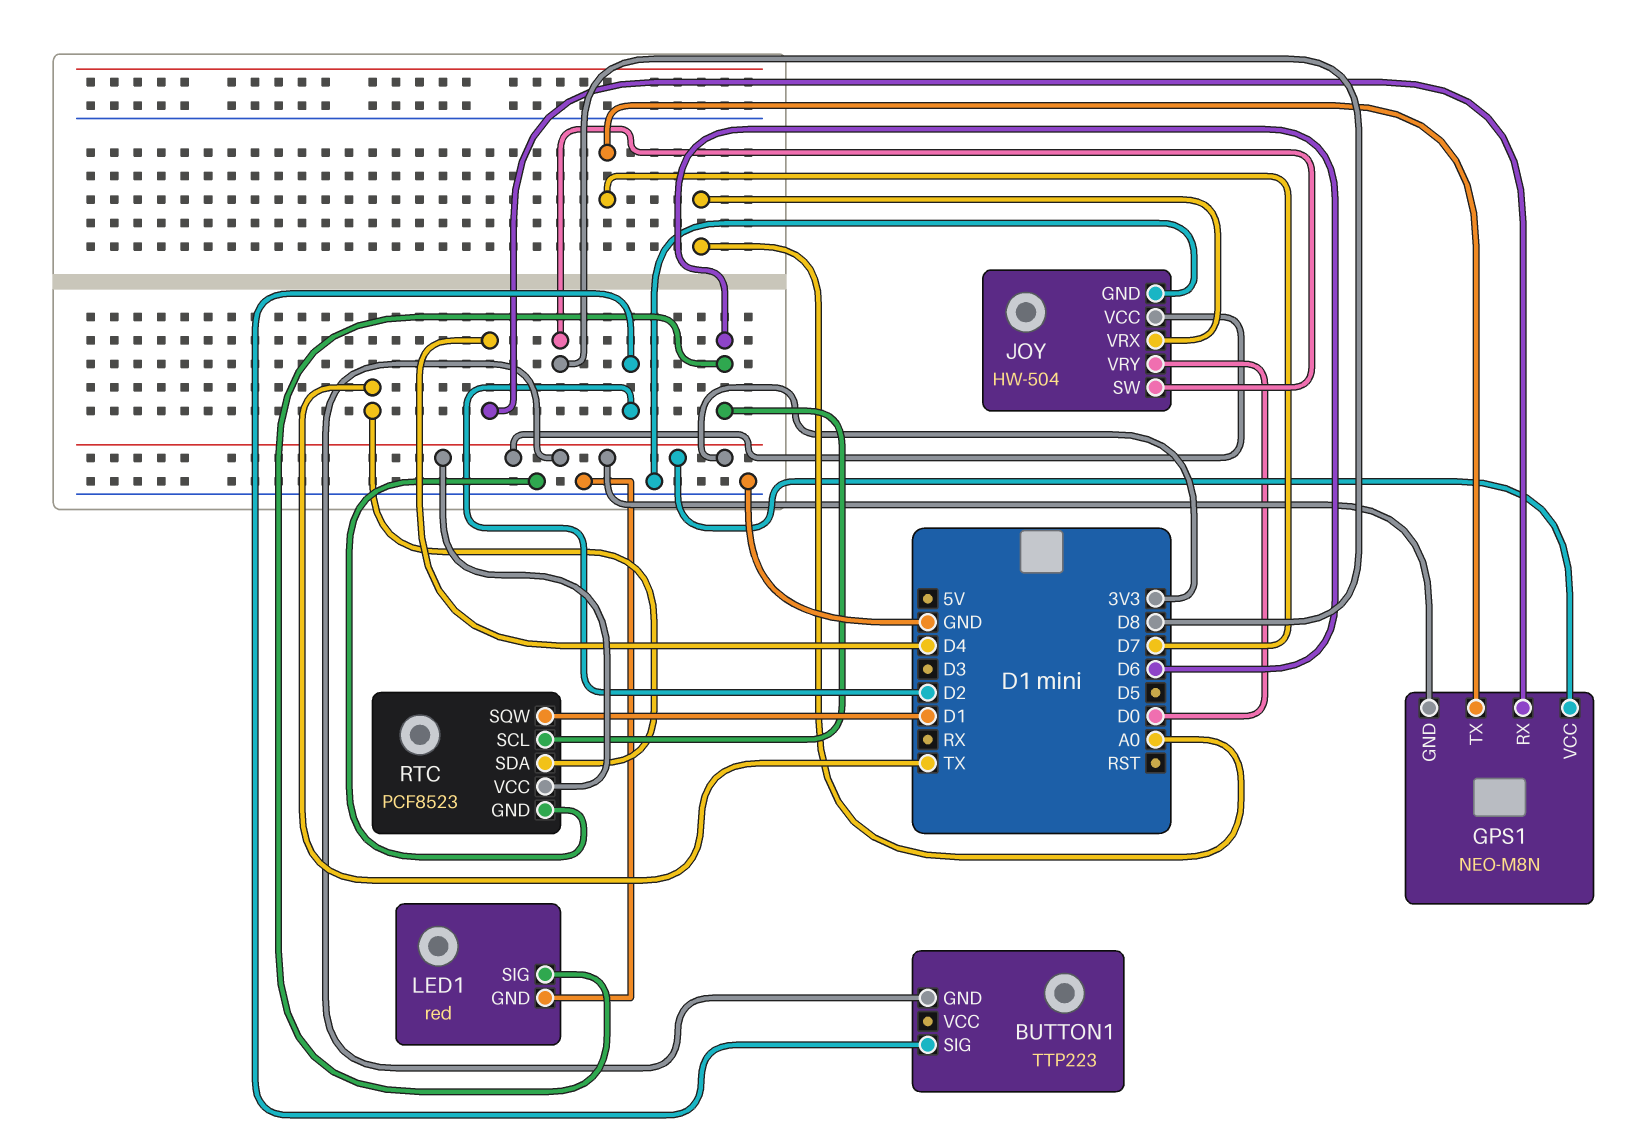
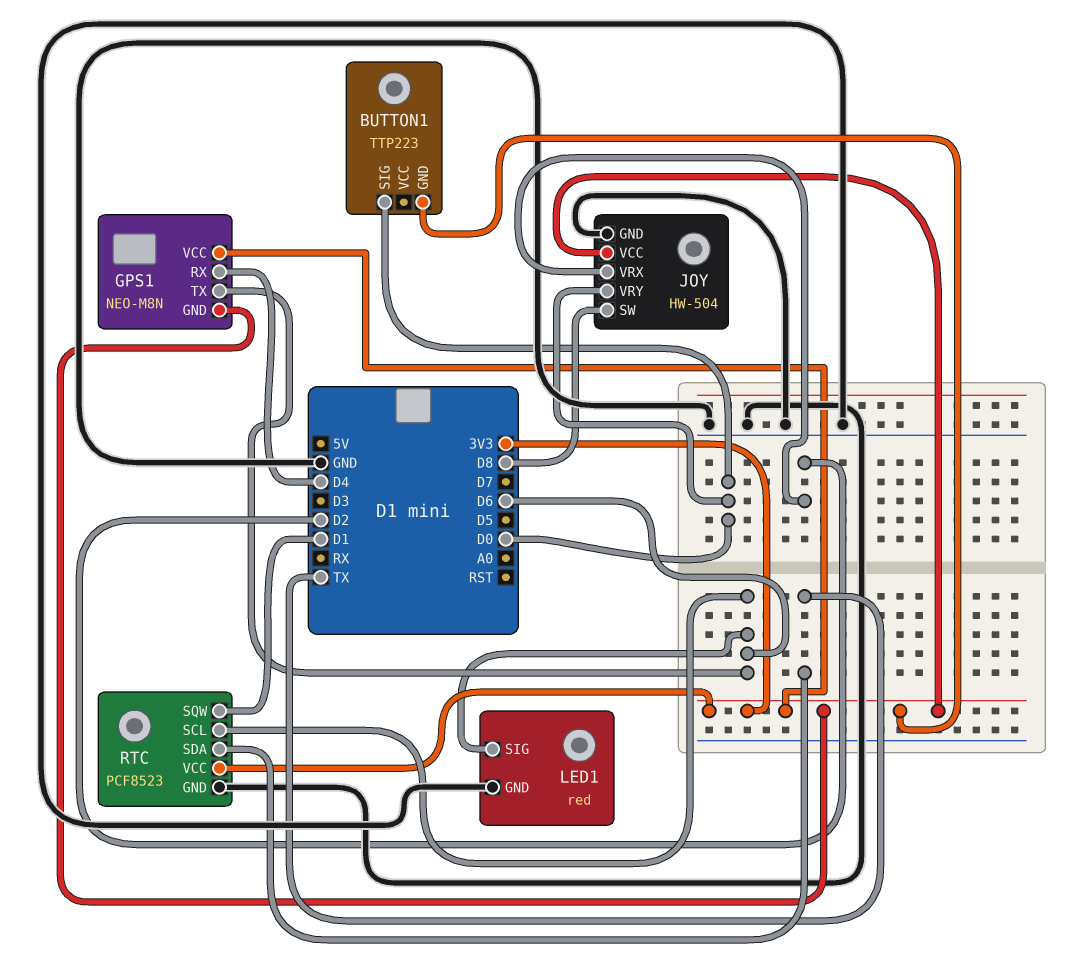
BUTTON1 pin SIG: D2 -> D0
GPS1 pin TX: D7 -> D6
JOY pin VRX: A0 -> D2

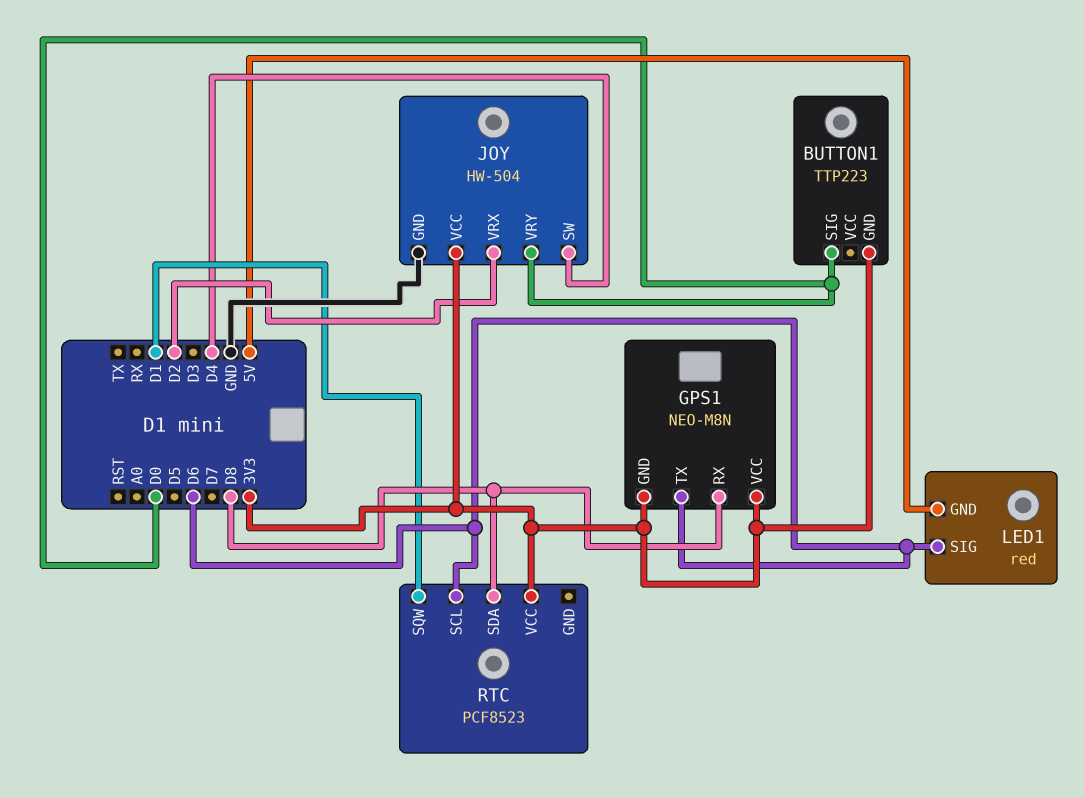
GPS1 pin RX: D4 -> D8
JOY pin SW: D8 -> D4
LED1 pin GND: GND -> 5V
RTC pin GND: GND -> none
RTC pin SDA: TX -> D8

